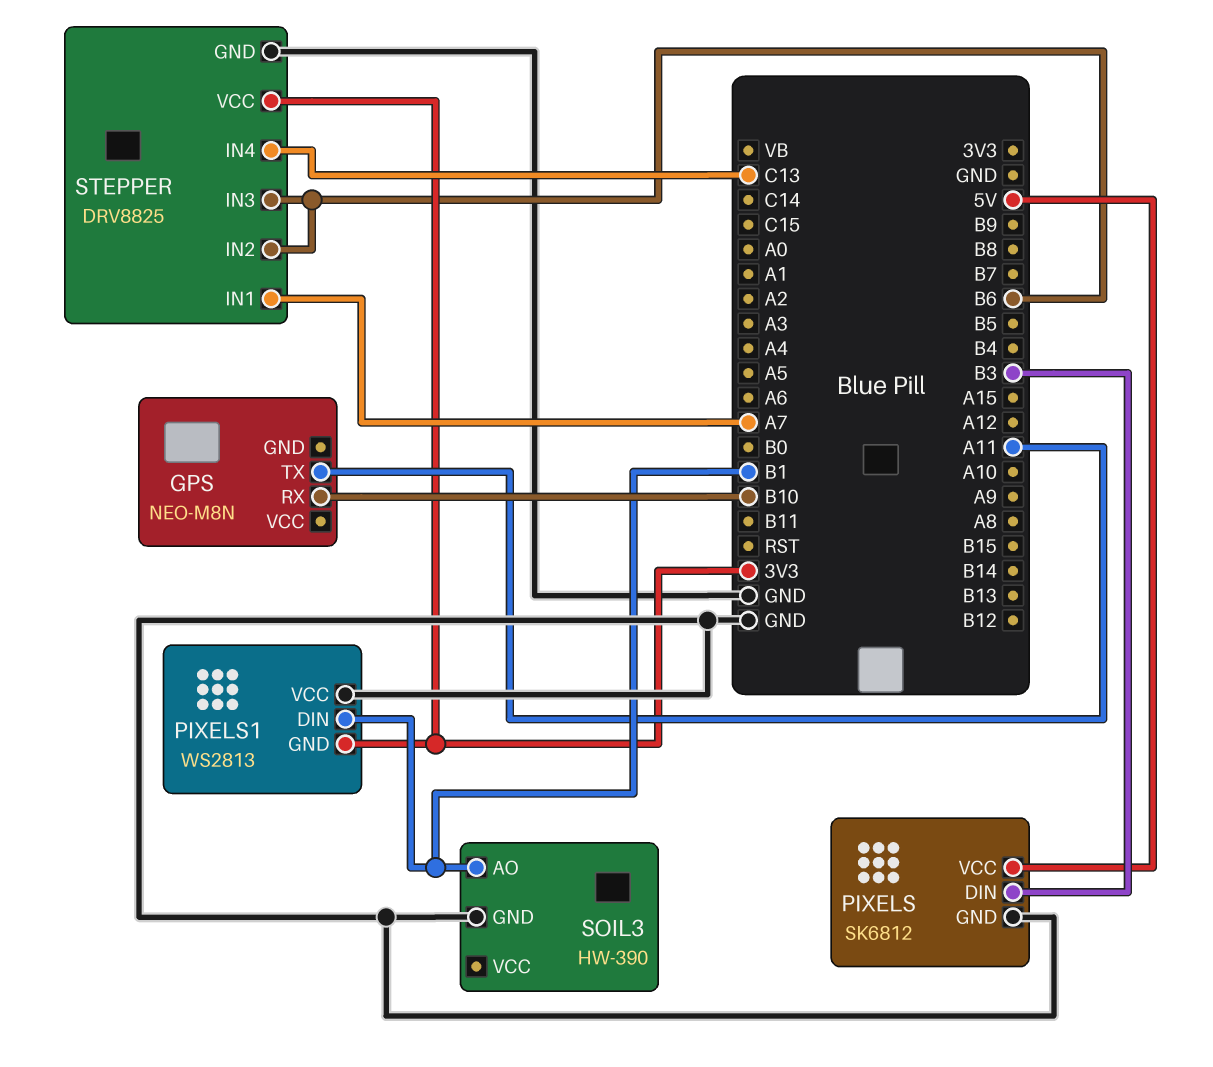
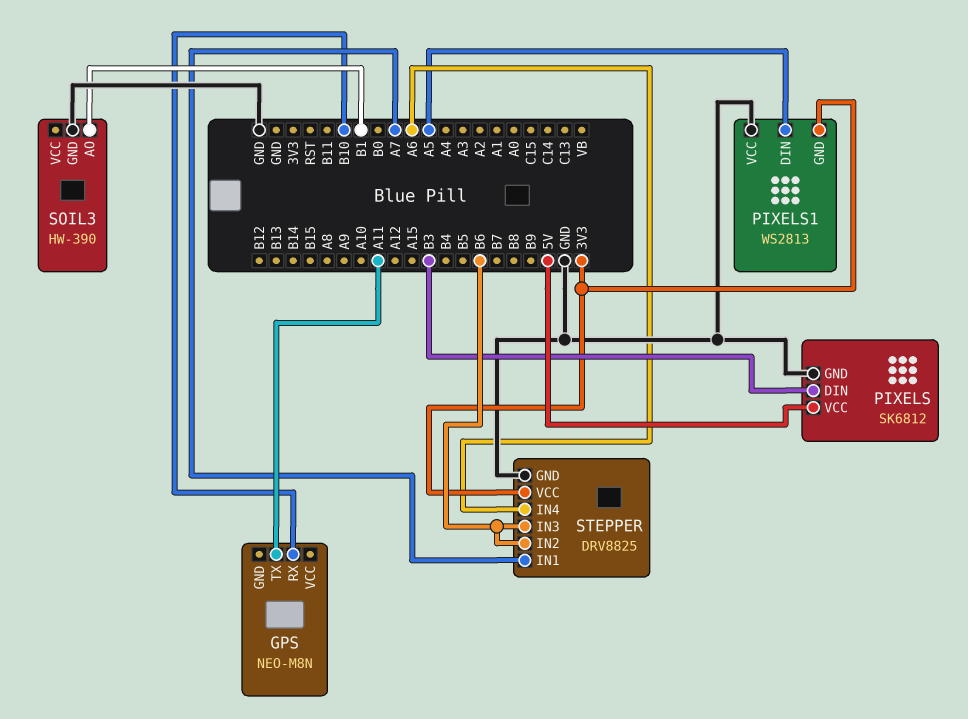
PIXELS1 pin DIN: B1 -> A5
STEPPER pin IN4: C13 -> A6

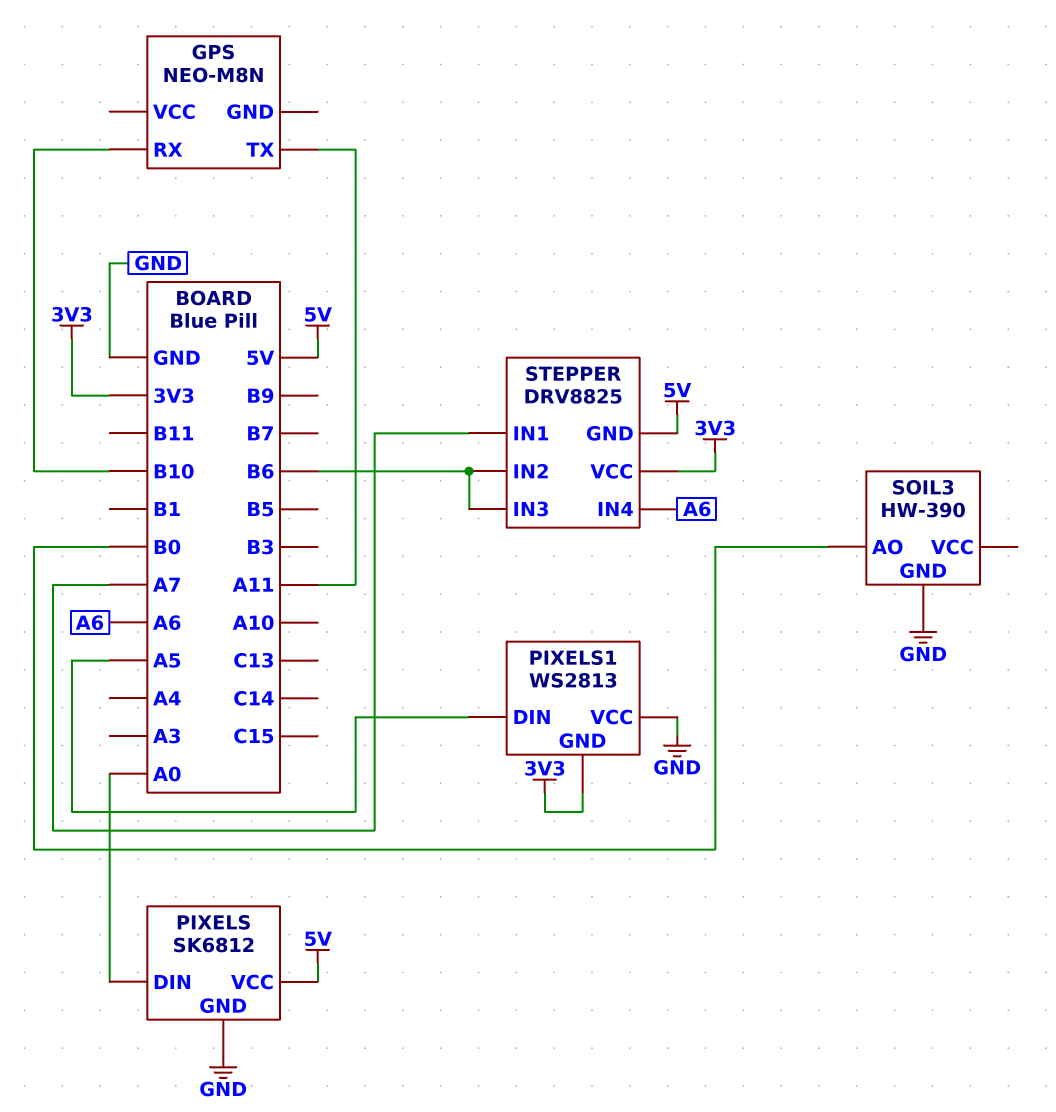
PIXELS pin DIN: B3 -> A0
SOIL3 pin AO: B1 -> B0
STEPPER pin GND: GND -> 5V

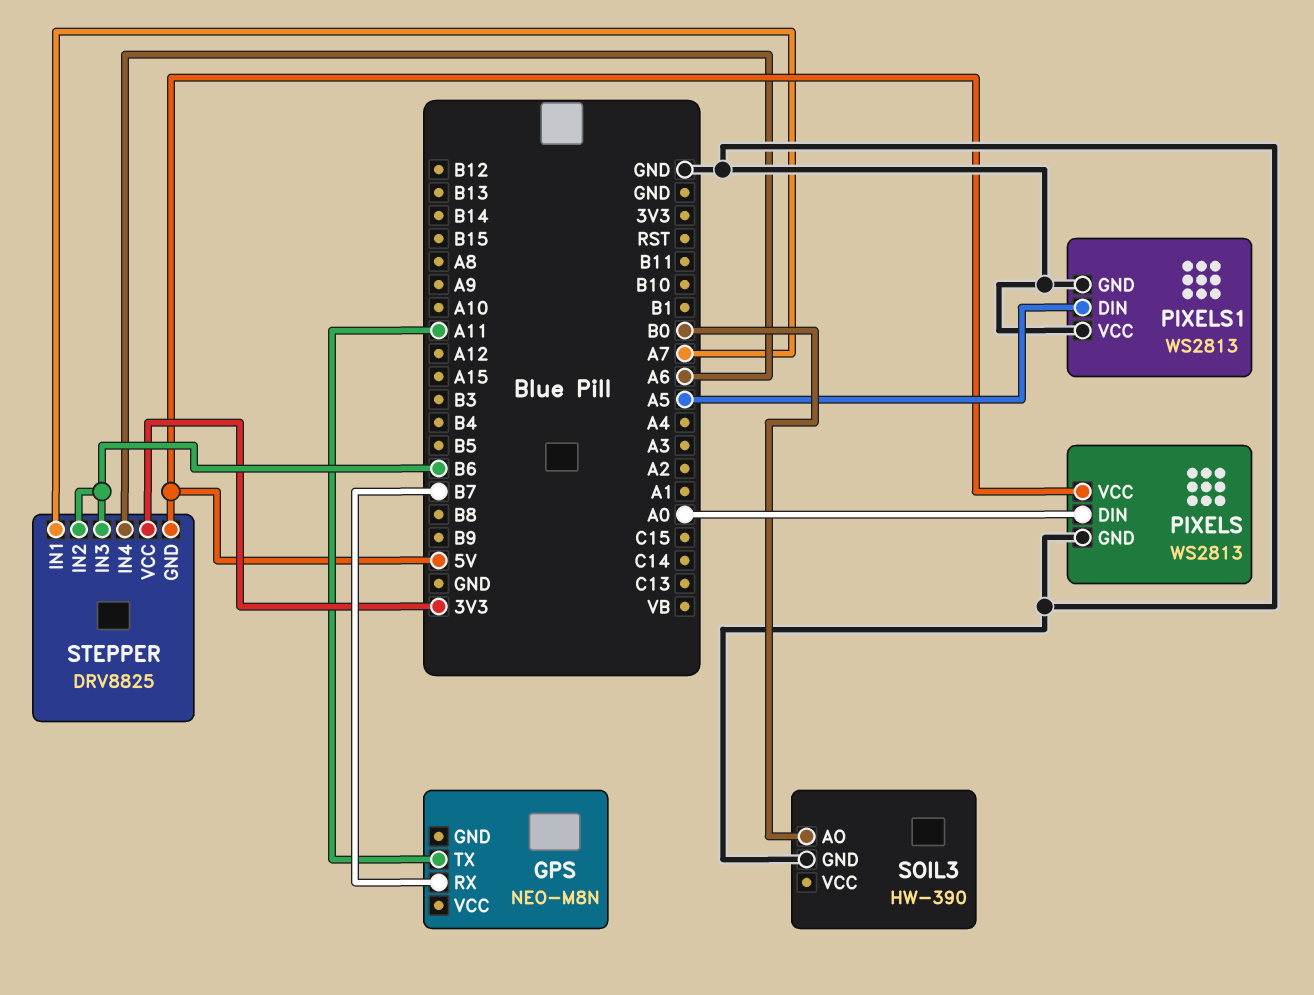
GPS pin RX: B10 -> B7
PIXELS: SK6812 -> WS2813
PIXELS1 pin GND: 3V3 -> GND

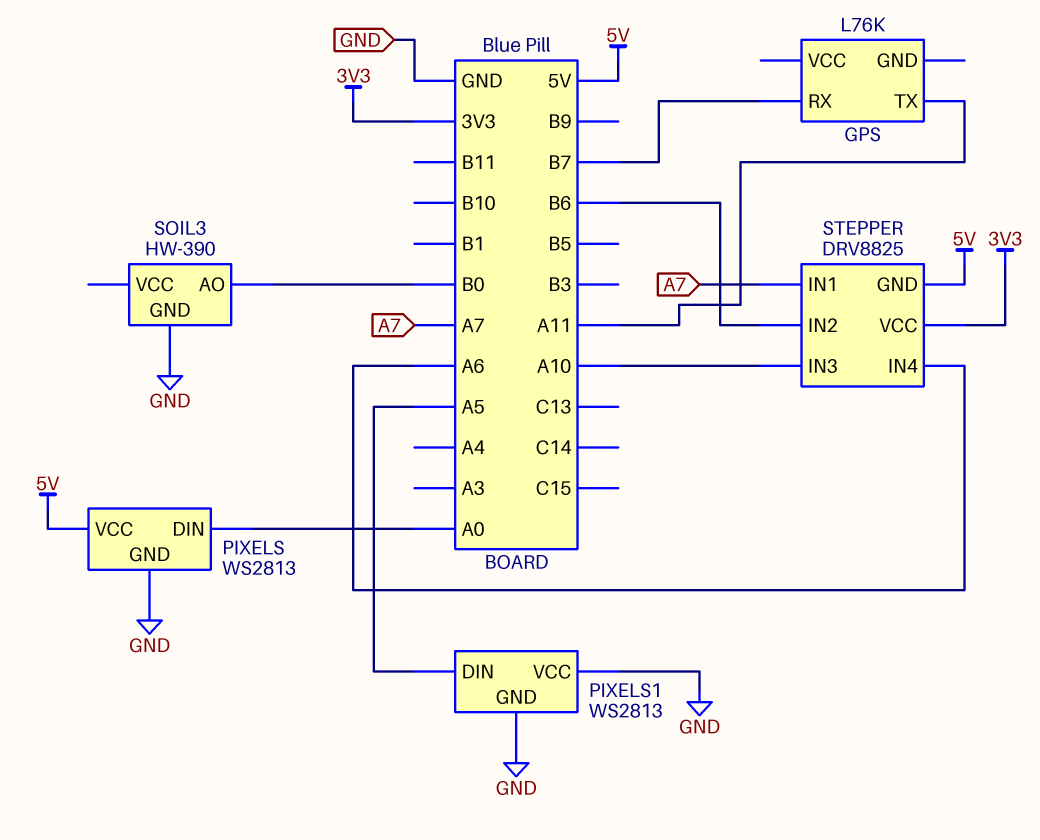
GPS: NEO-M8N -> L76K
STEPPER pin IN3: B6 -> A10

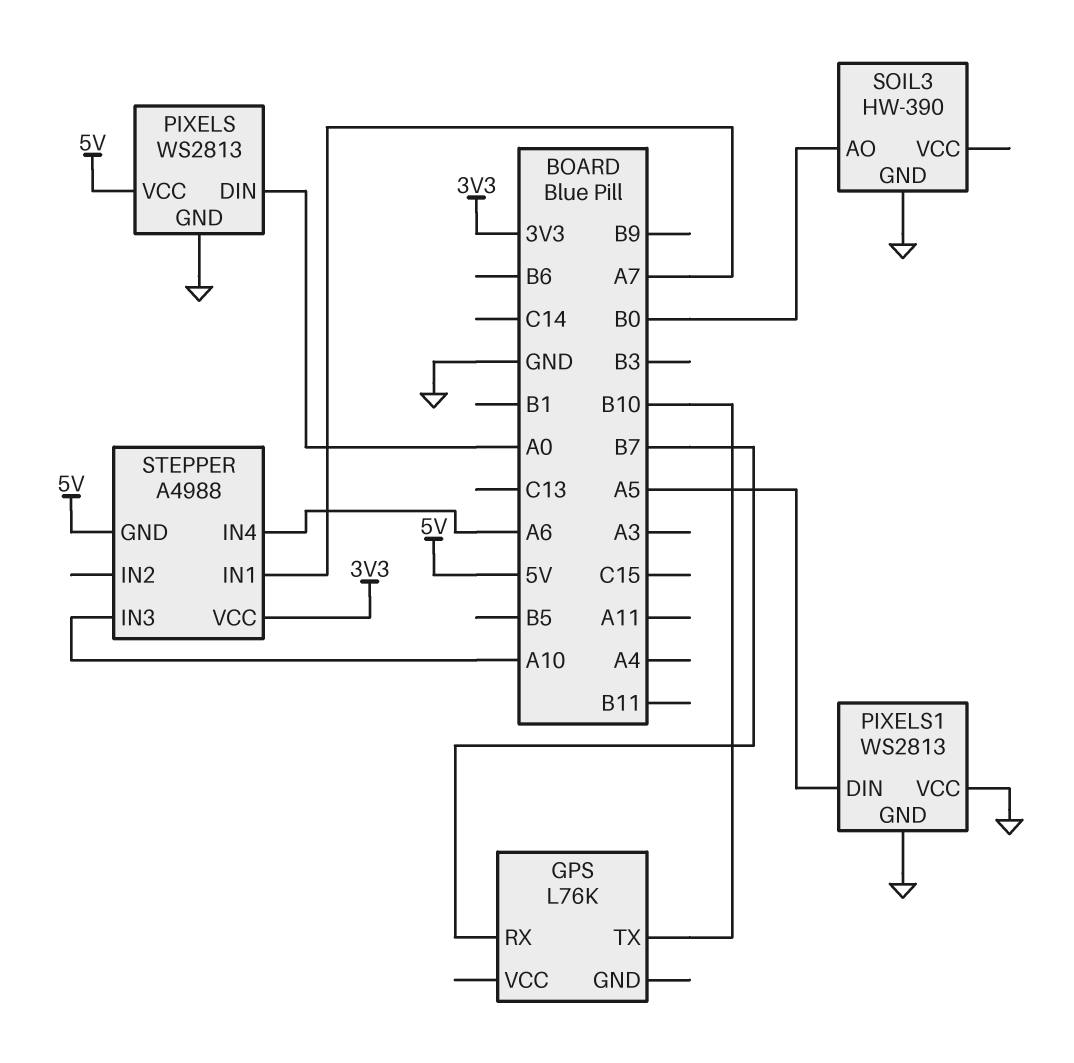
GPS pin TX: A11 -> B10
STEPPER: DRV8825 -> A4988
STEPPER pin IN2: B6 -> none

